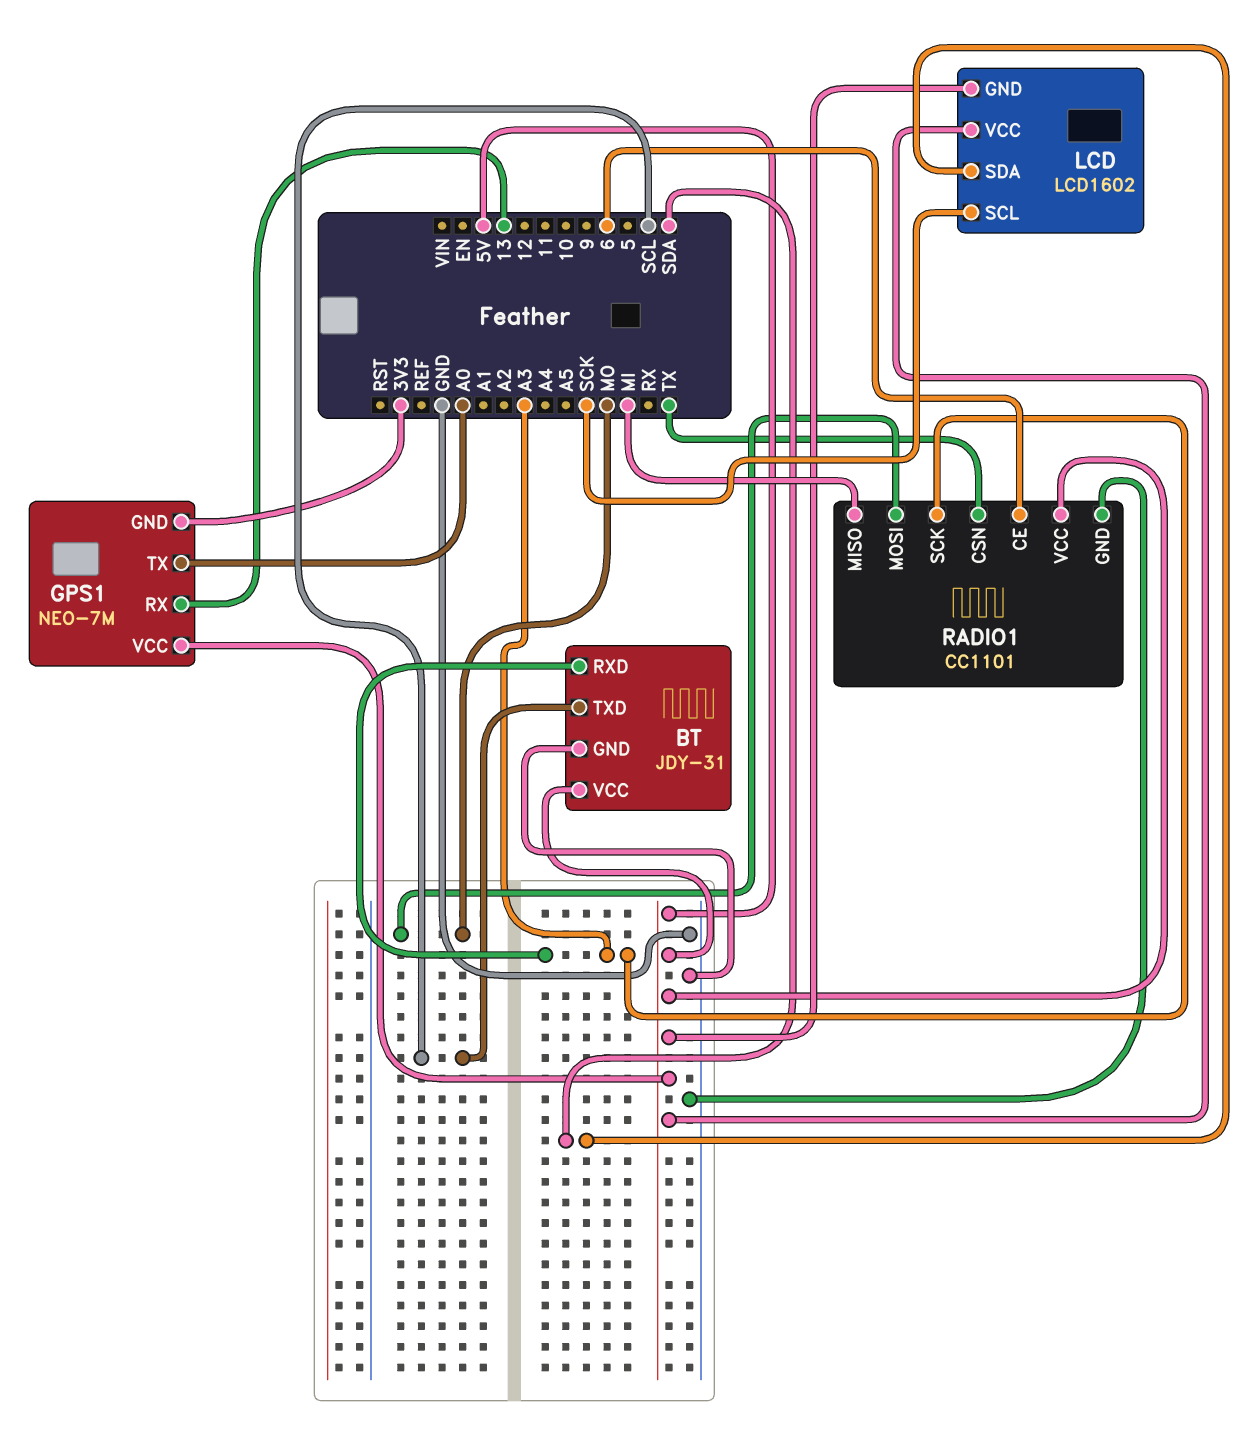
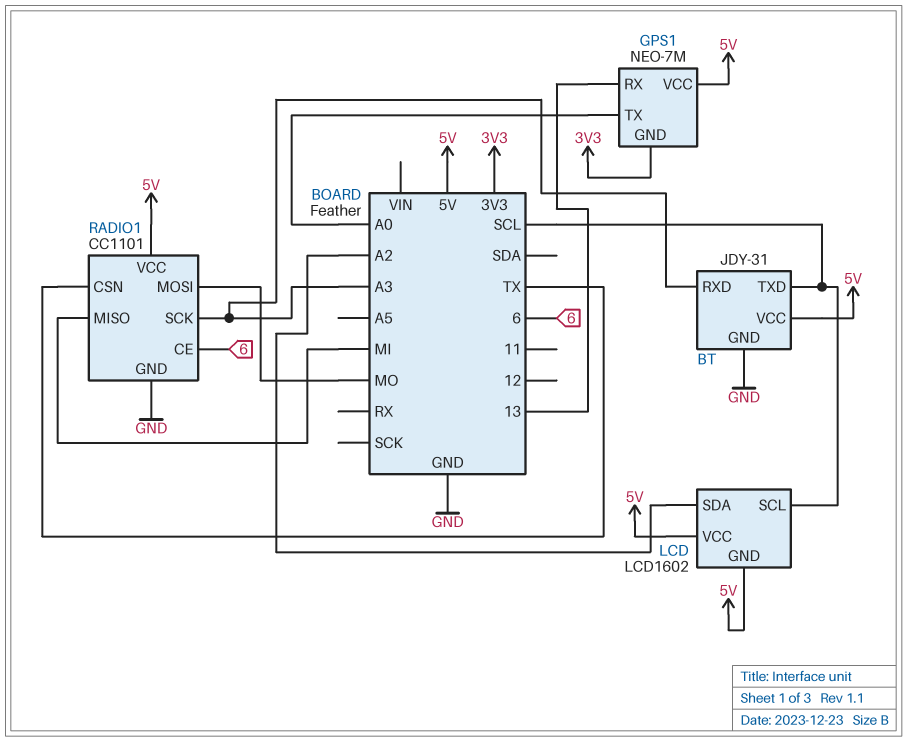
LCD pin SCL: SCK -> SCL
LCD pin SDA: SDA -> A2

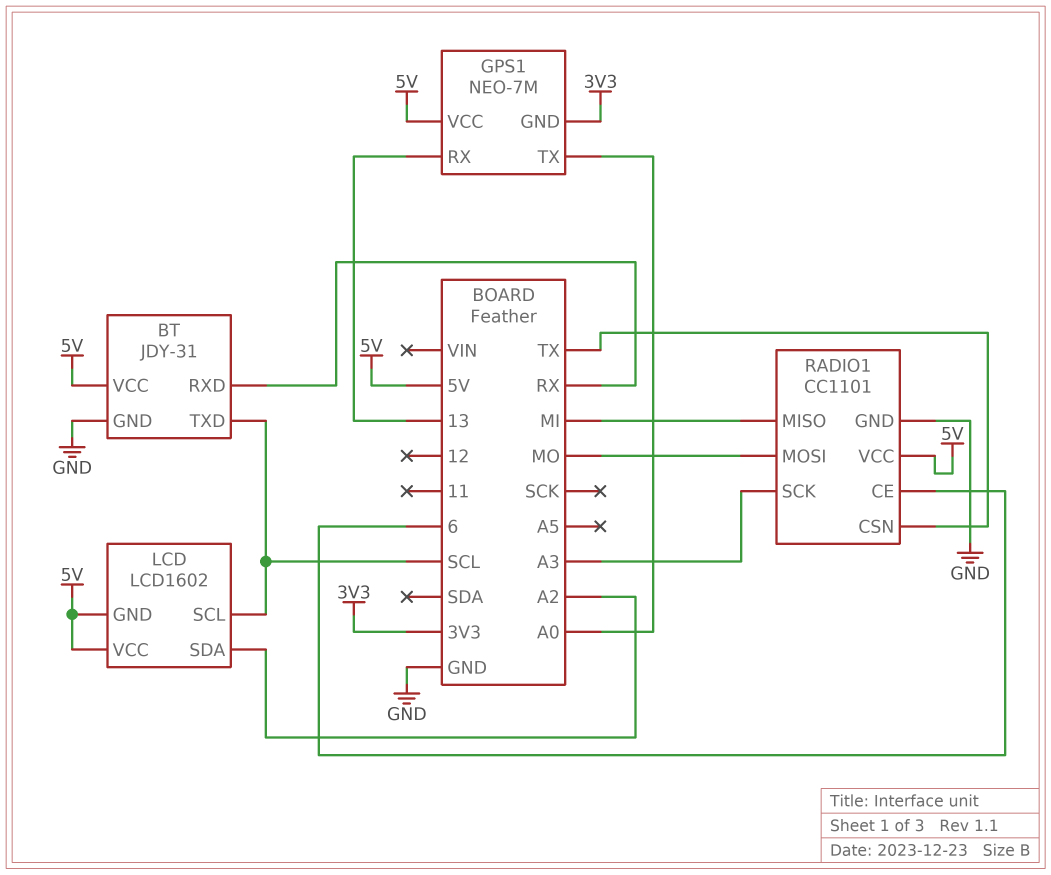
BT pin RXD: A3 -> RX

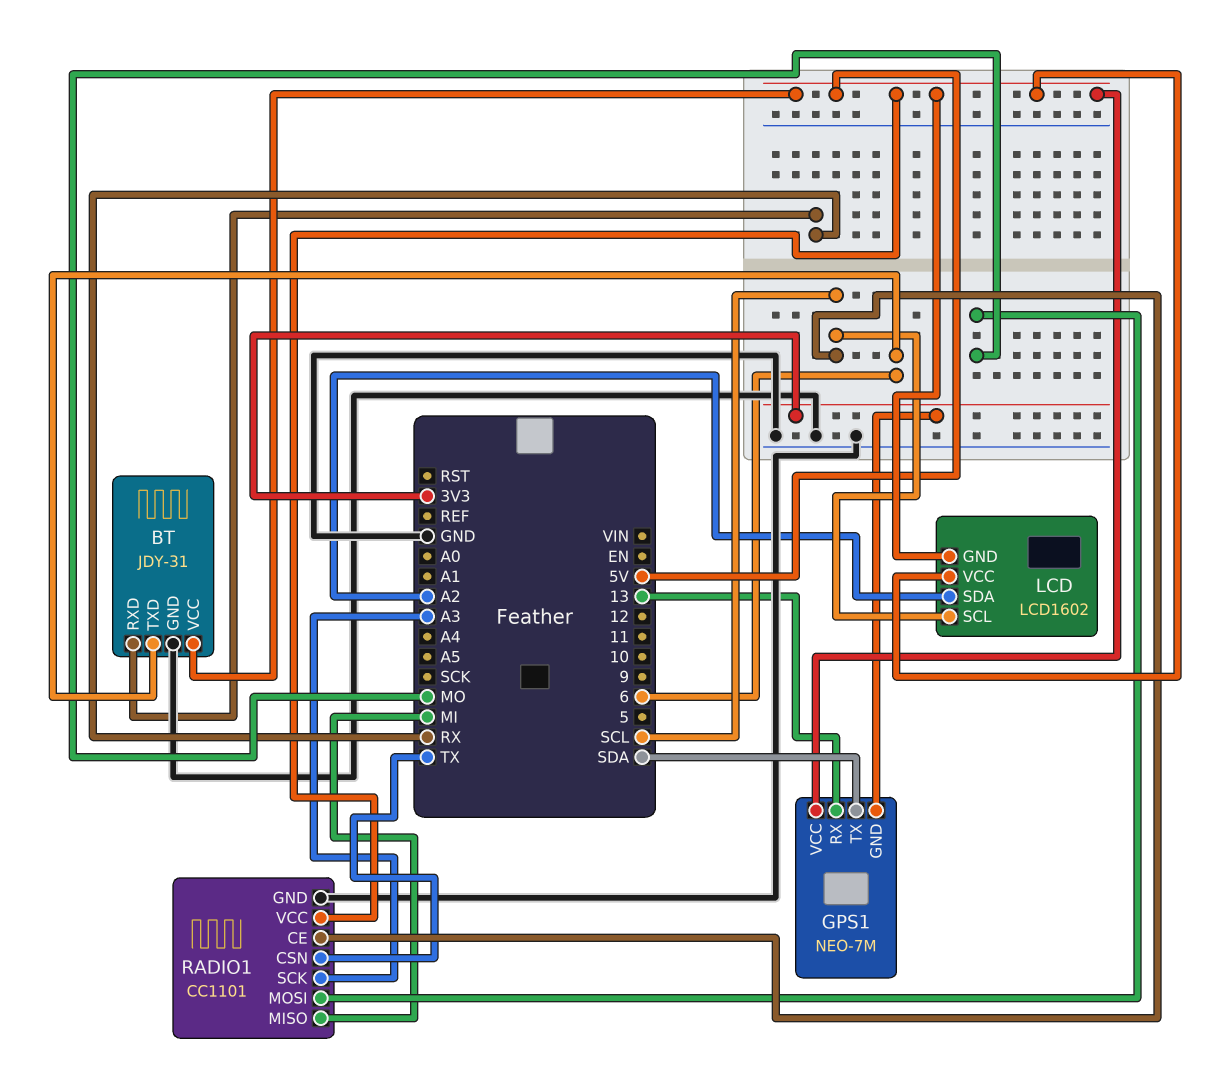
BT pin TXD: SCL -> 6
GPS1 pin TX: A0 -> SDA
RADIO1 pin CE: 6 -> SCL

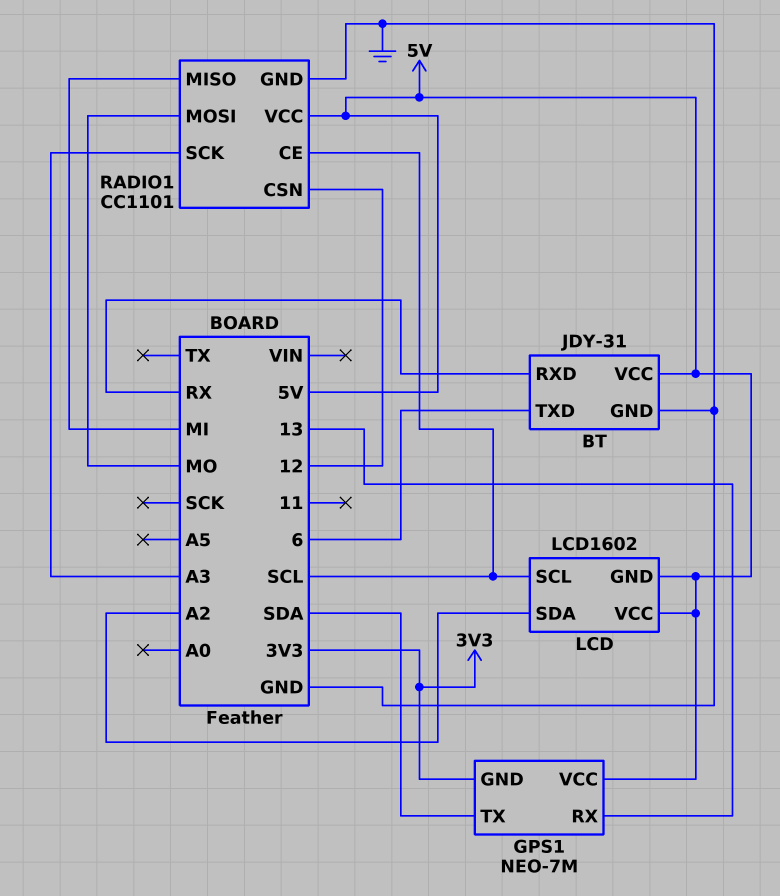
RADIO1 pin CSN: TX -> 12

